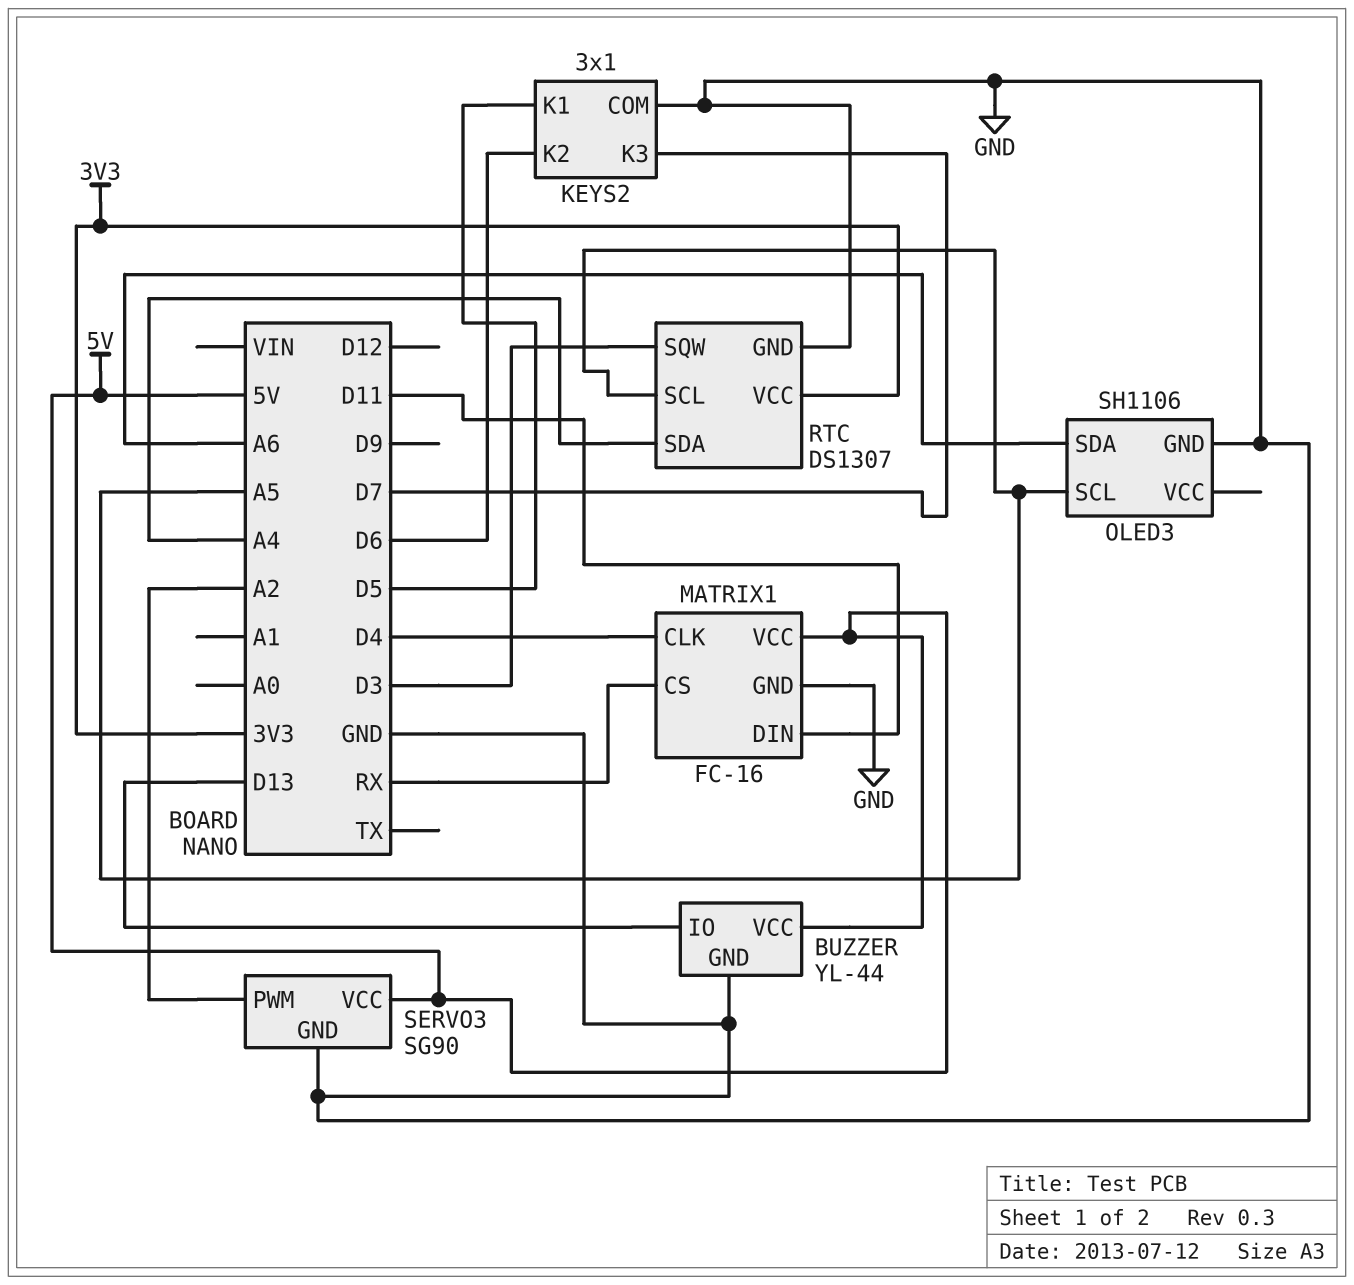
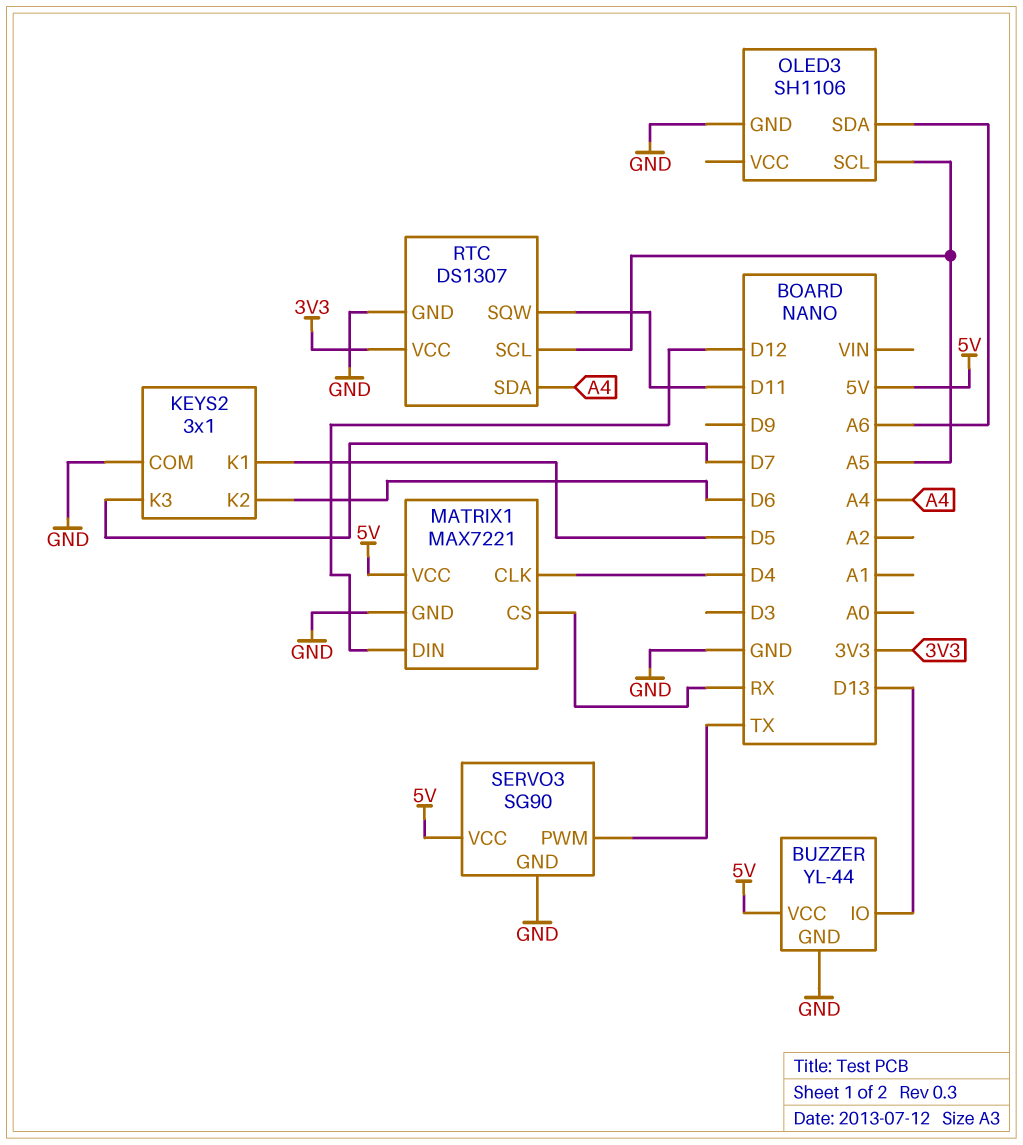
MATRIX1: FC-16 -> MAX7221
MATRIX1 pin DIN: D11 -> D12
RTC pin SQW: D3 -> D11
SERVO3 pin PWM: A2 -> TX

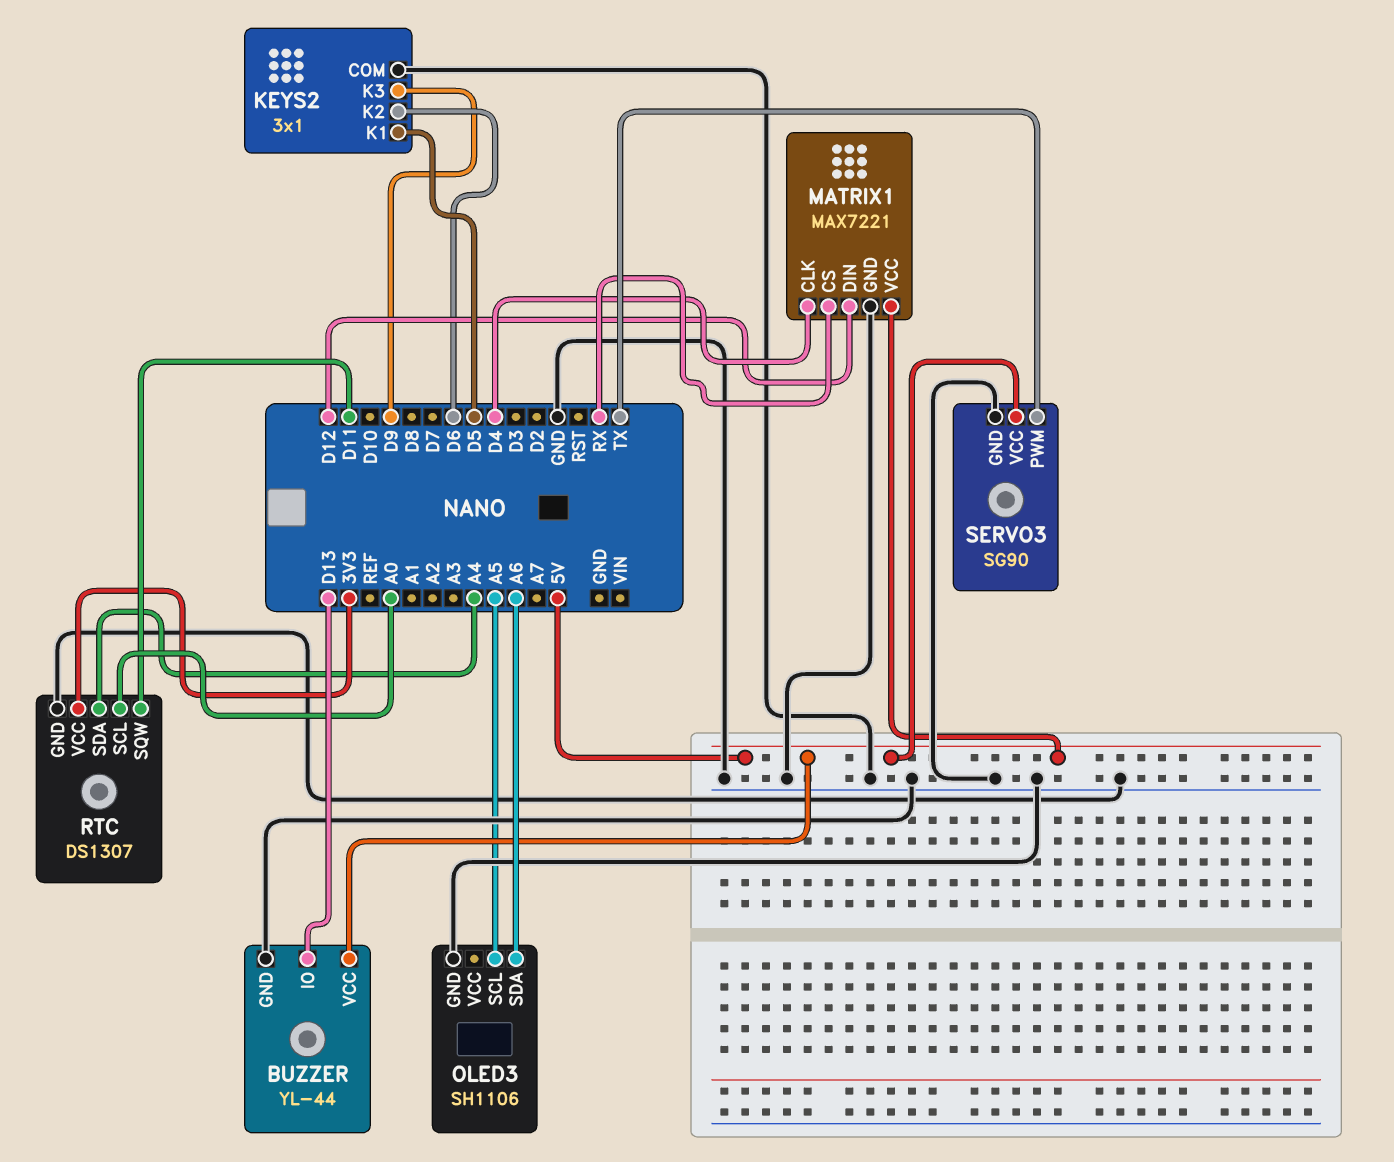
KEYS2 pin K3: D7 -> D9
RTC pin SCL: A5 -> A0

